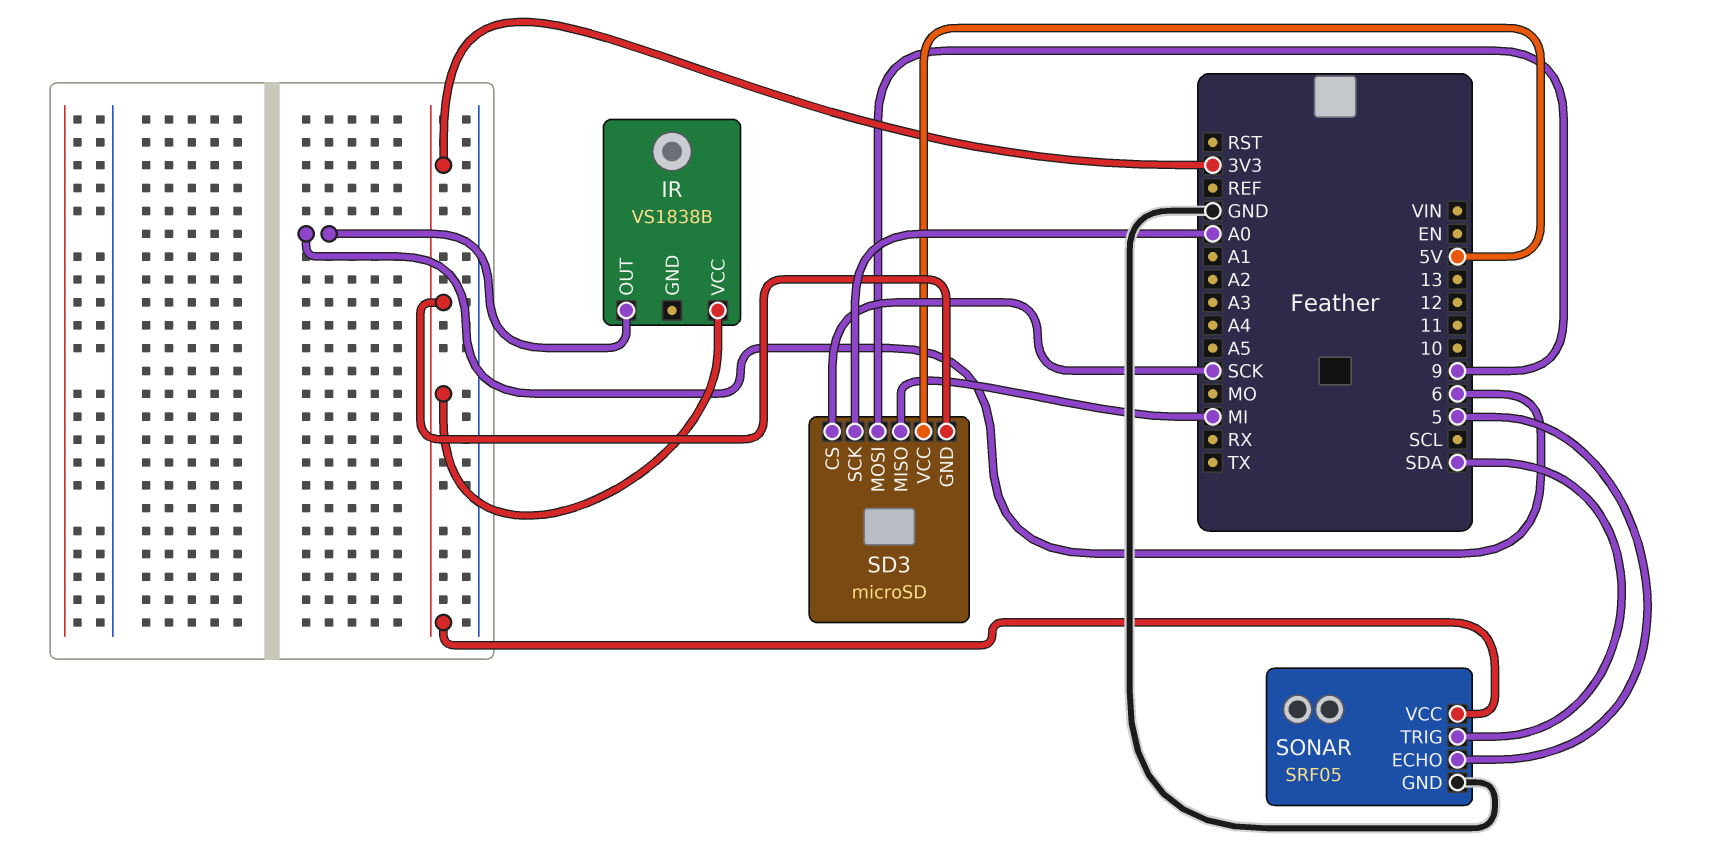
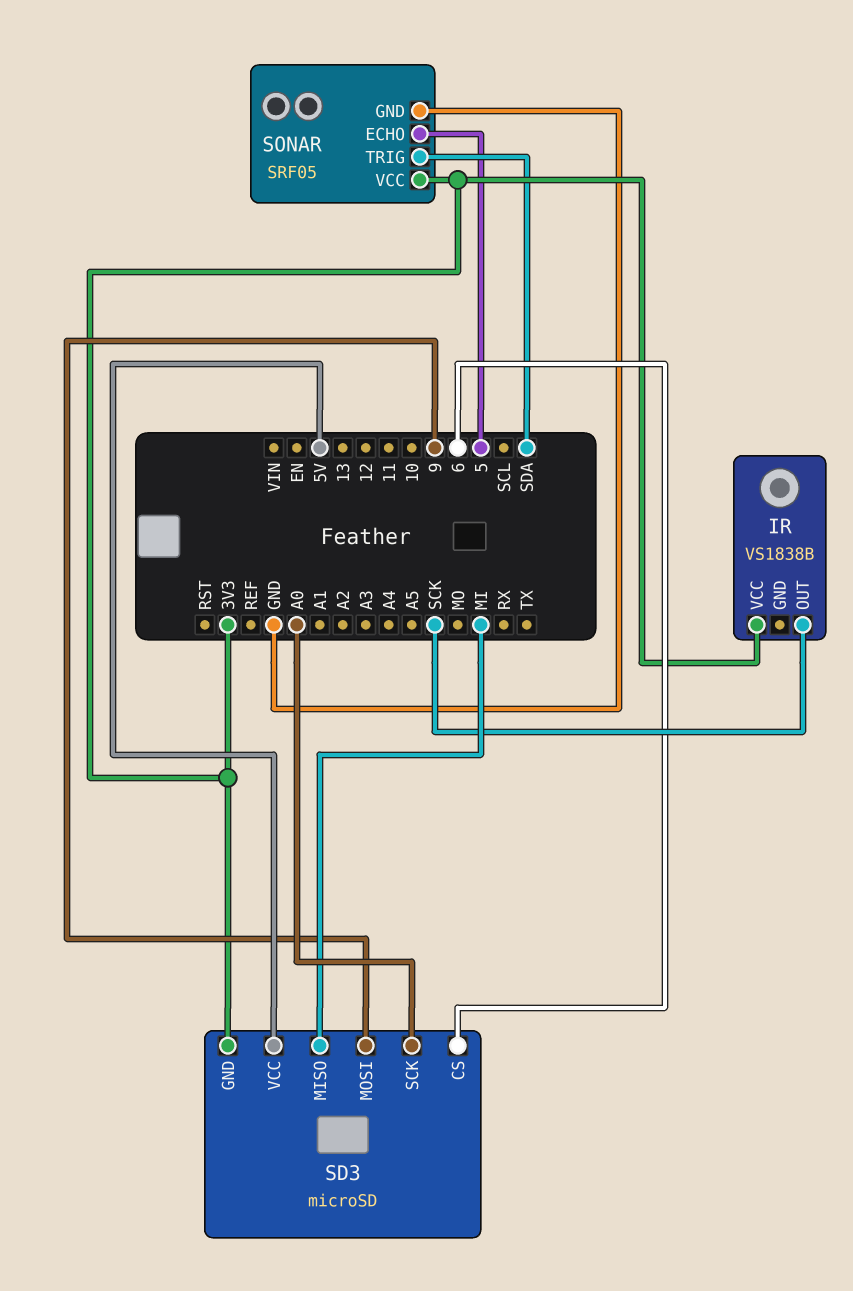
IR pin OUT: 6 -> SCK
SD3 pin CS: SCK -> 6

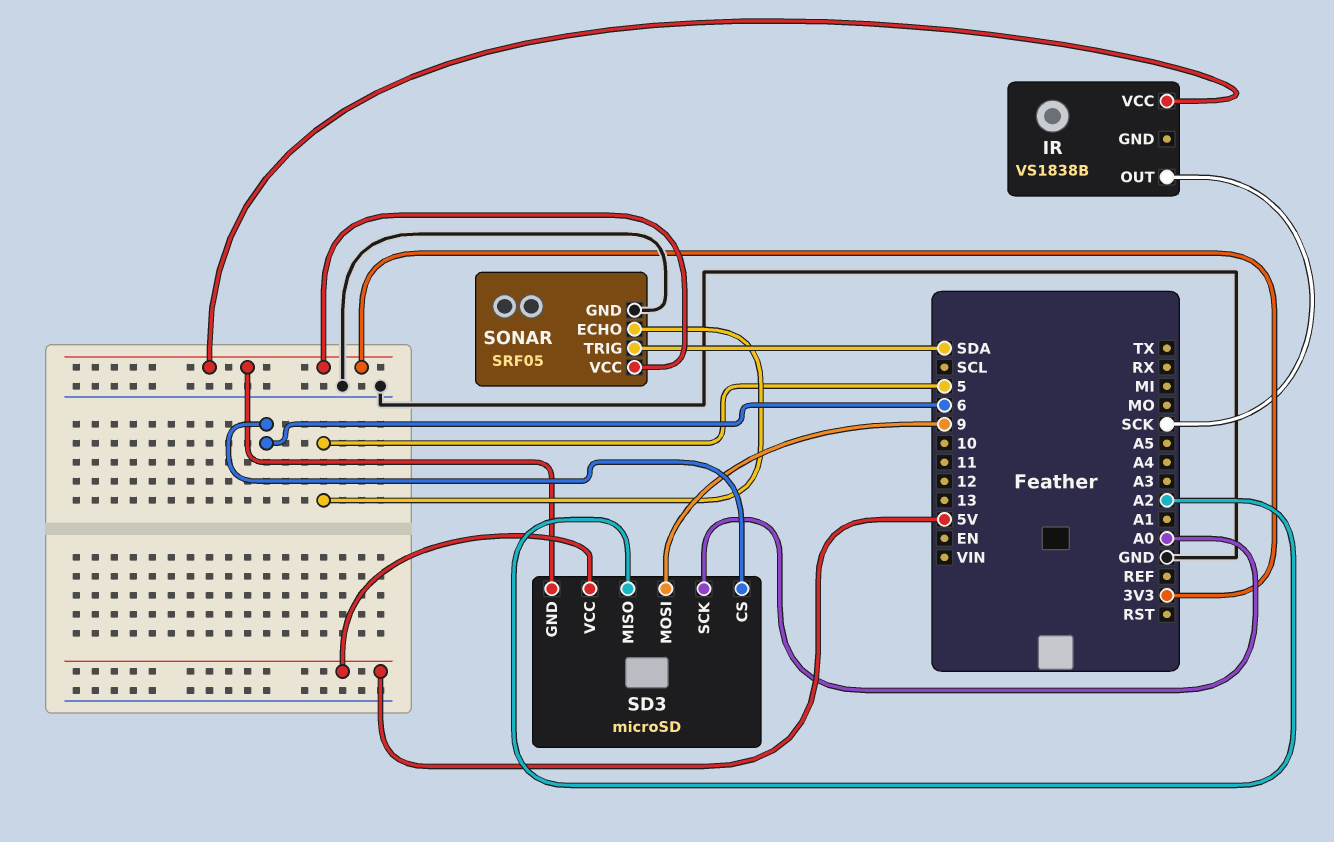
SD3 pin MISO: MI -> A2

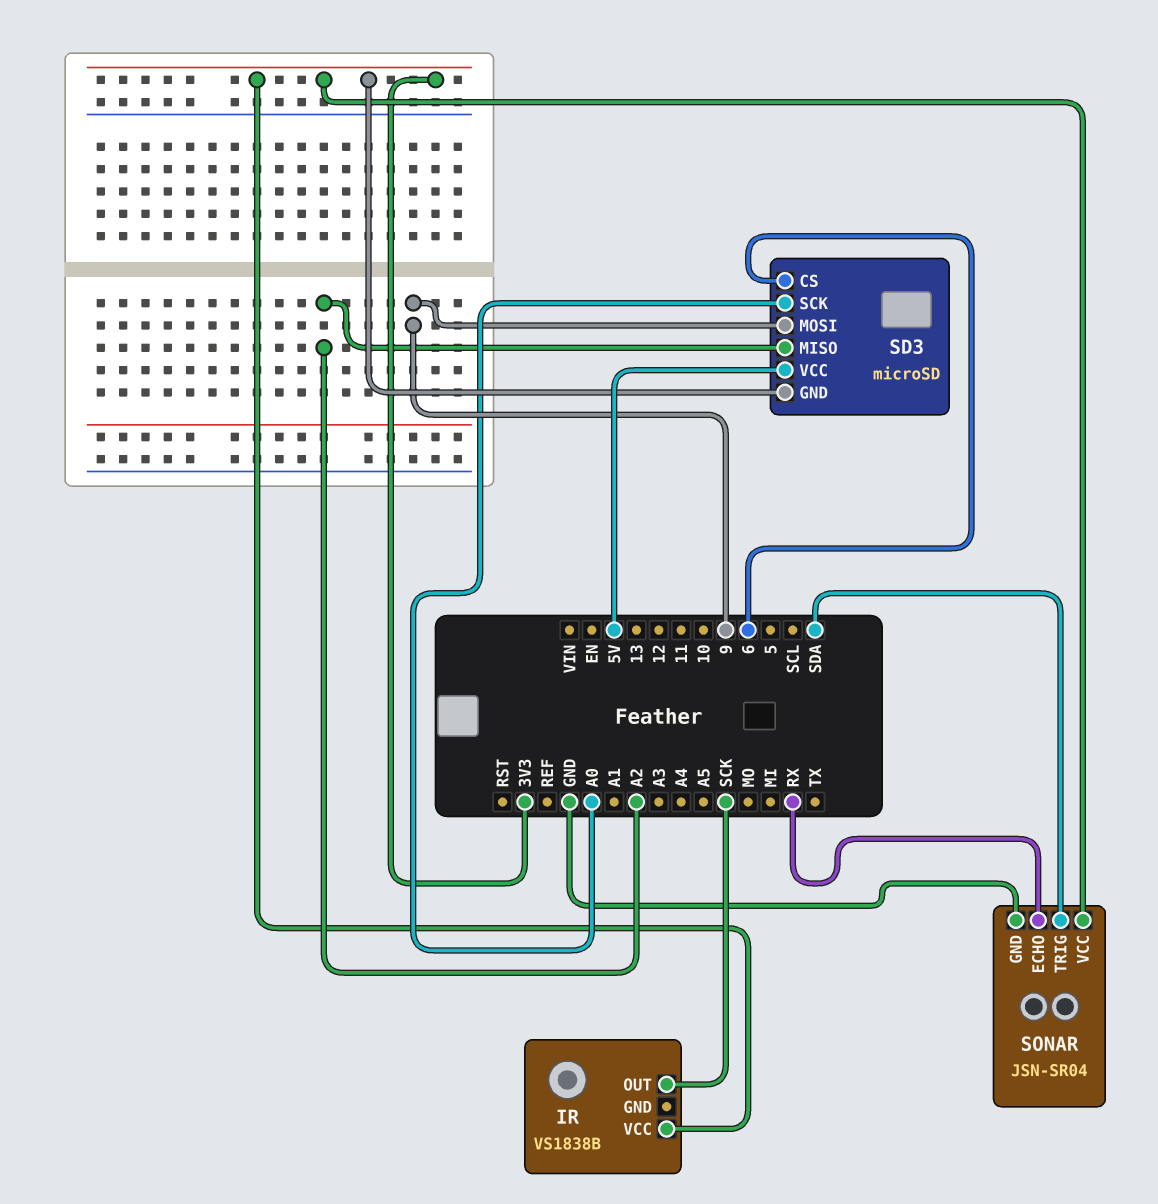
SONAR: SRF05 -> JSN-SR04
SONAR pin ECHO: 5 -> RX

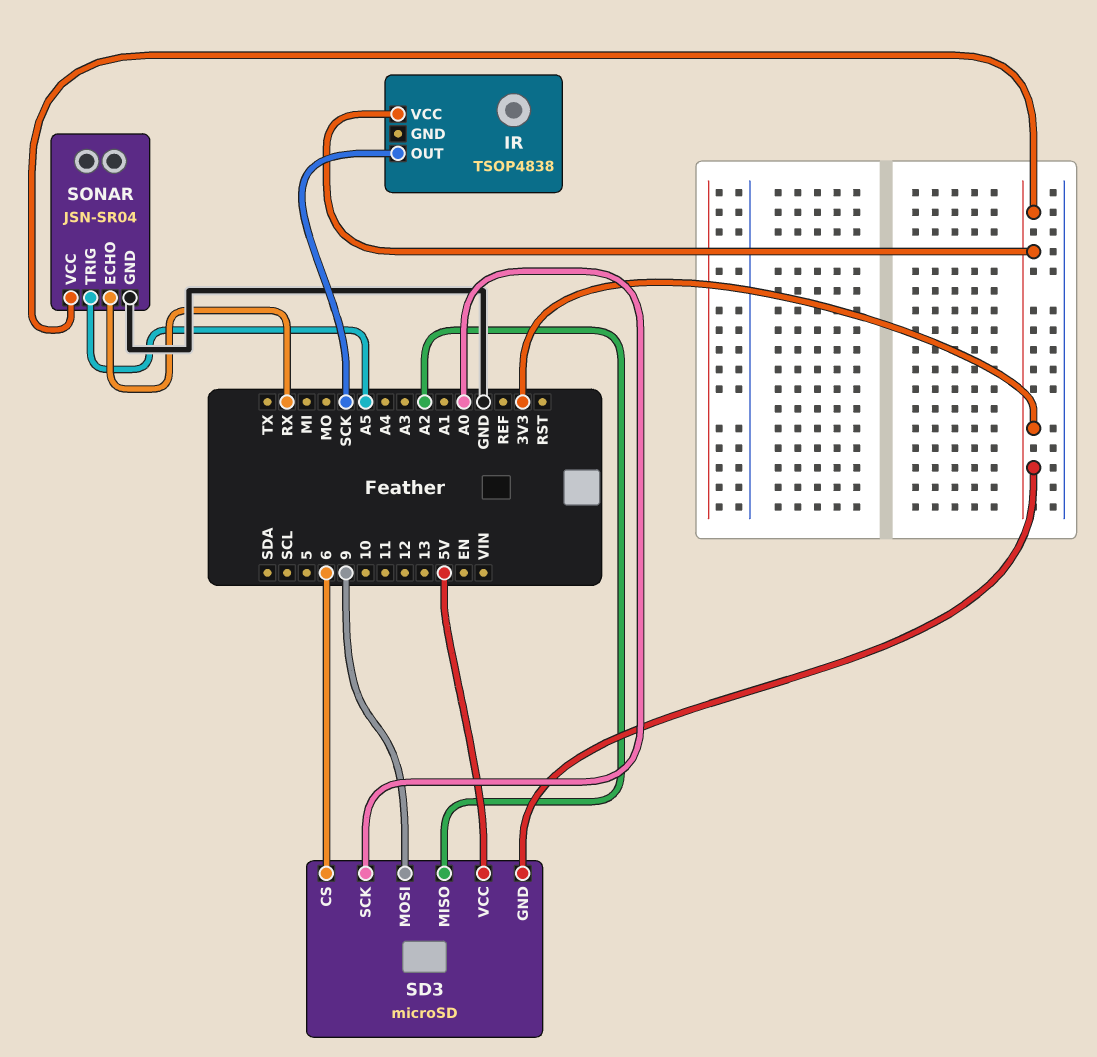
IR: VS1838B -> TSOP4838
SONAR pin TRIG: SDA -> A5

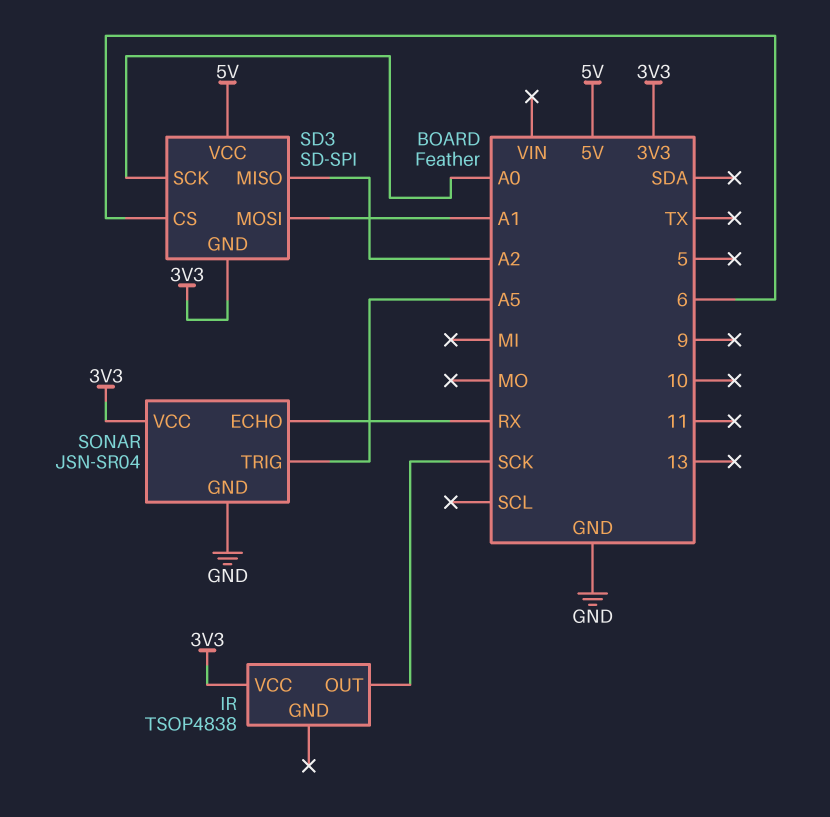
SD3: microSD -> SD-SPI
SD3 pin MOSI: 9 -> A1

